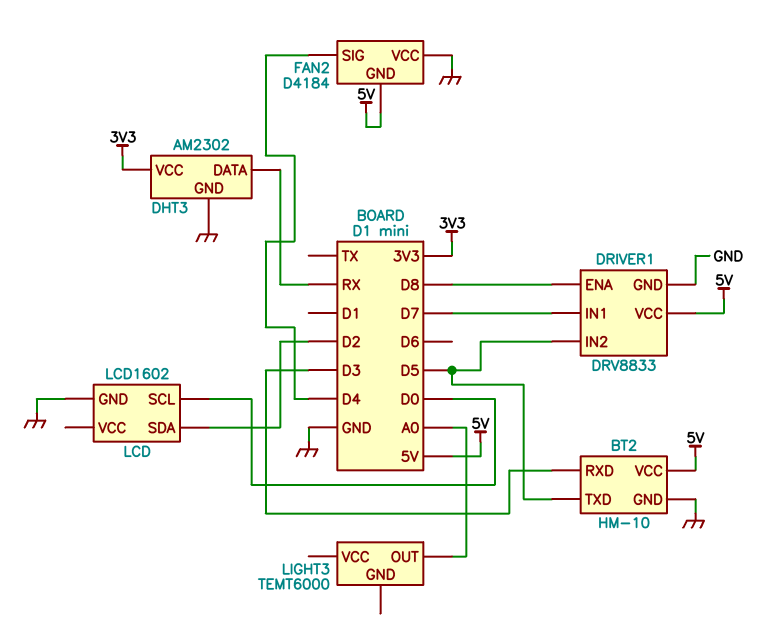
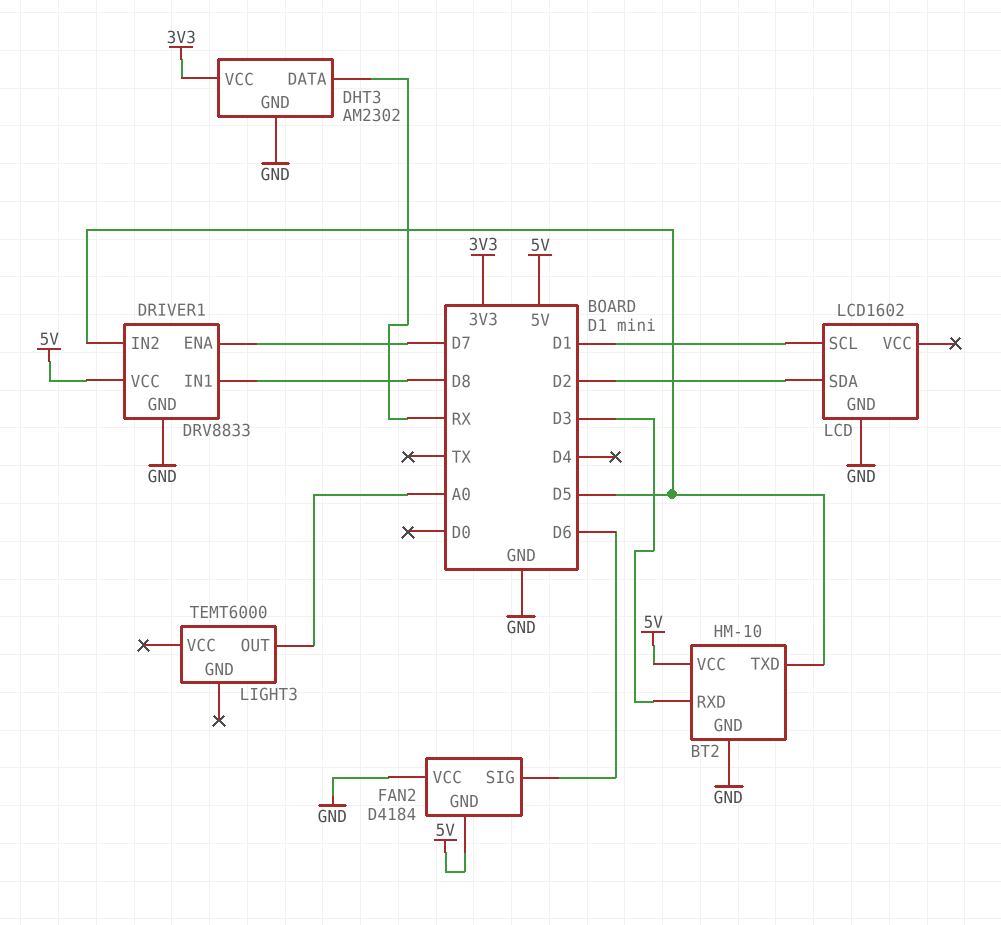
DRIVER1 pin ENA: D8 -> D7
DRIVER1 pin IN1: D7 -> D8
FAN2 pin SIG: D4 -> D6
LCD pin SCL: D0 -> D1

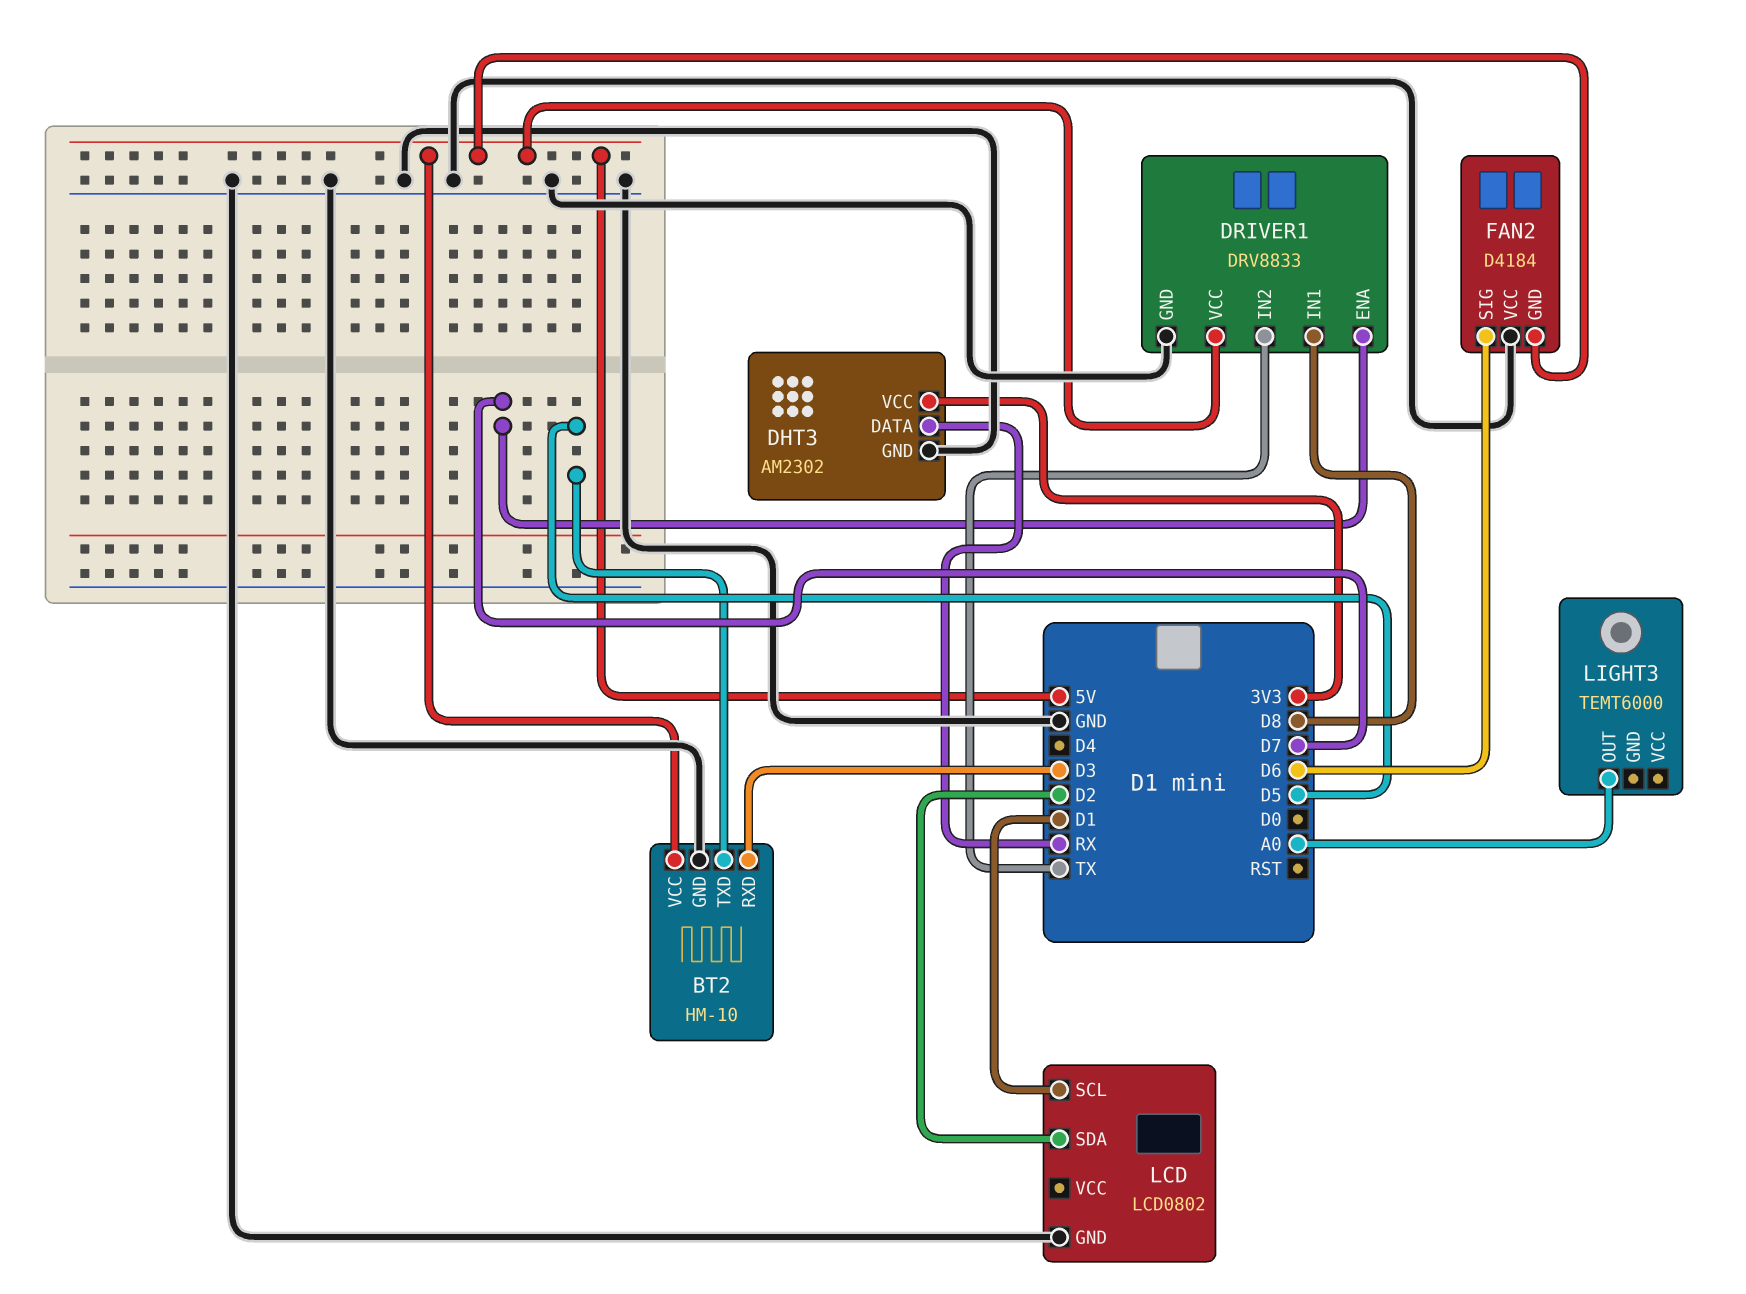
DRIVER1 pin IN2: D5 -> TX
LCD: LCD1602 -> LCD0802

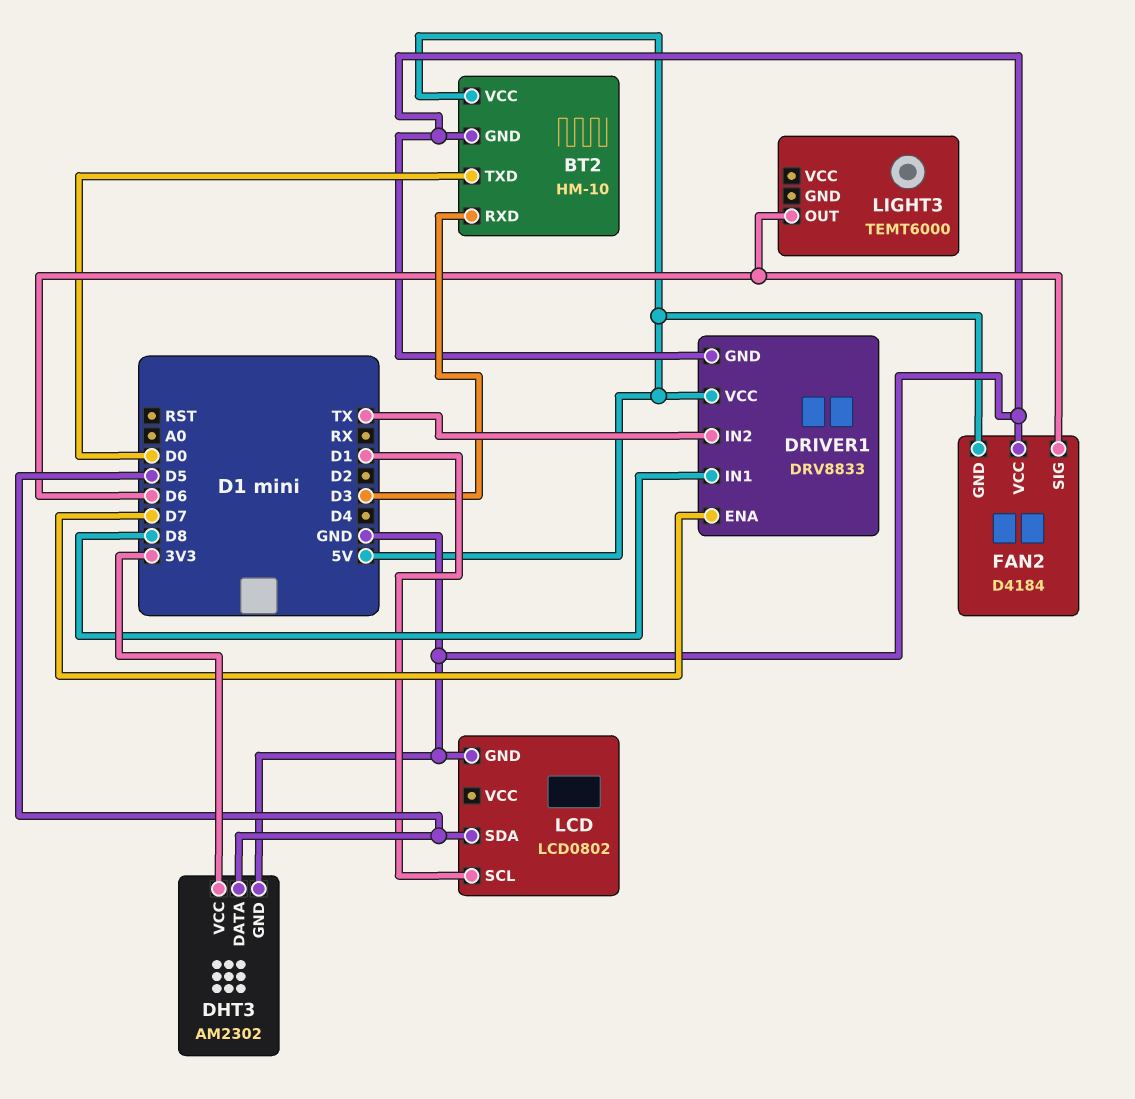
BT2 pin TXD: D5 -> D0
DHT3 pin DATA: RX -> D5
LCD pin SDA: D2 -> D5
LIGHT3 pin OUT: A0 -> D6

